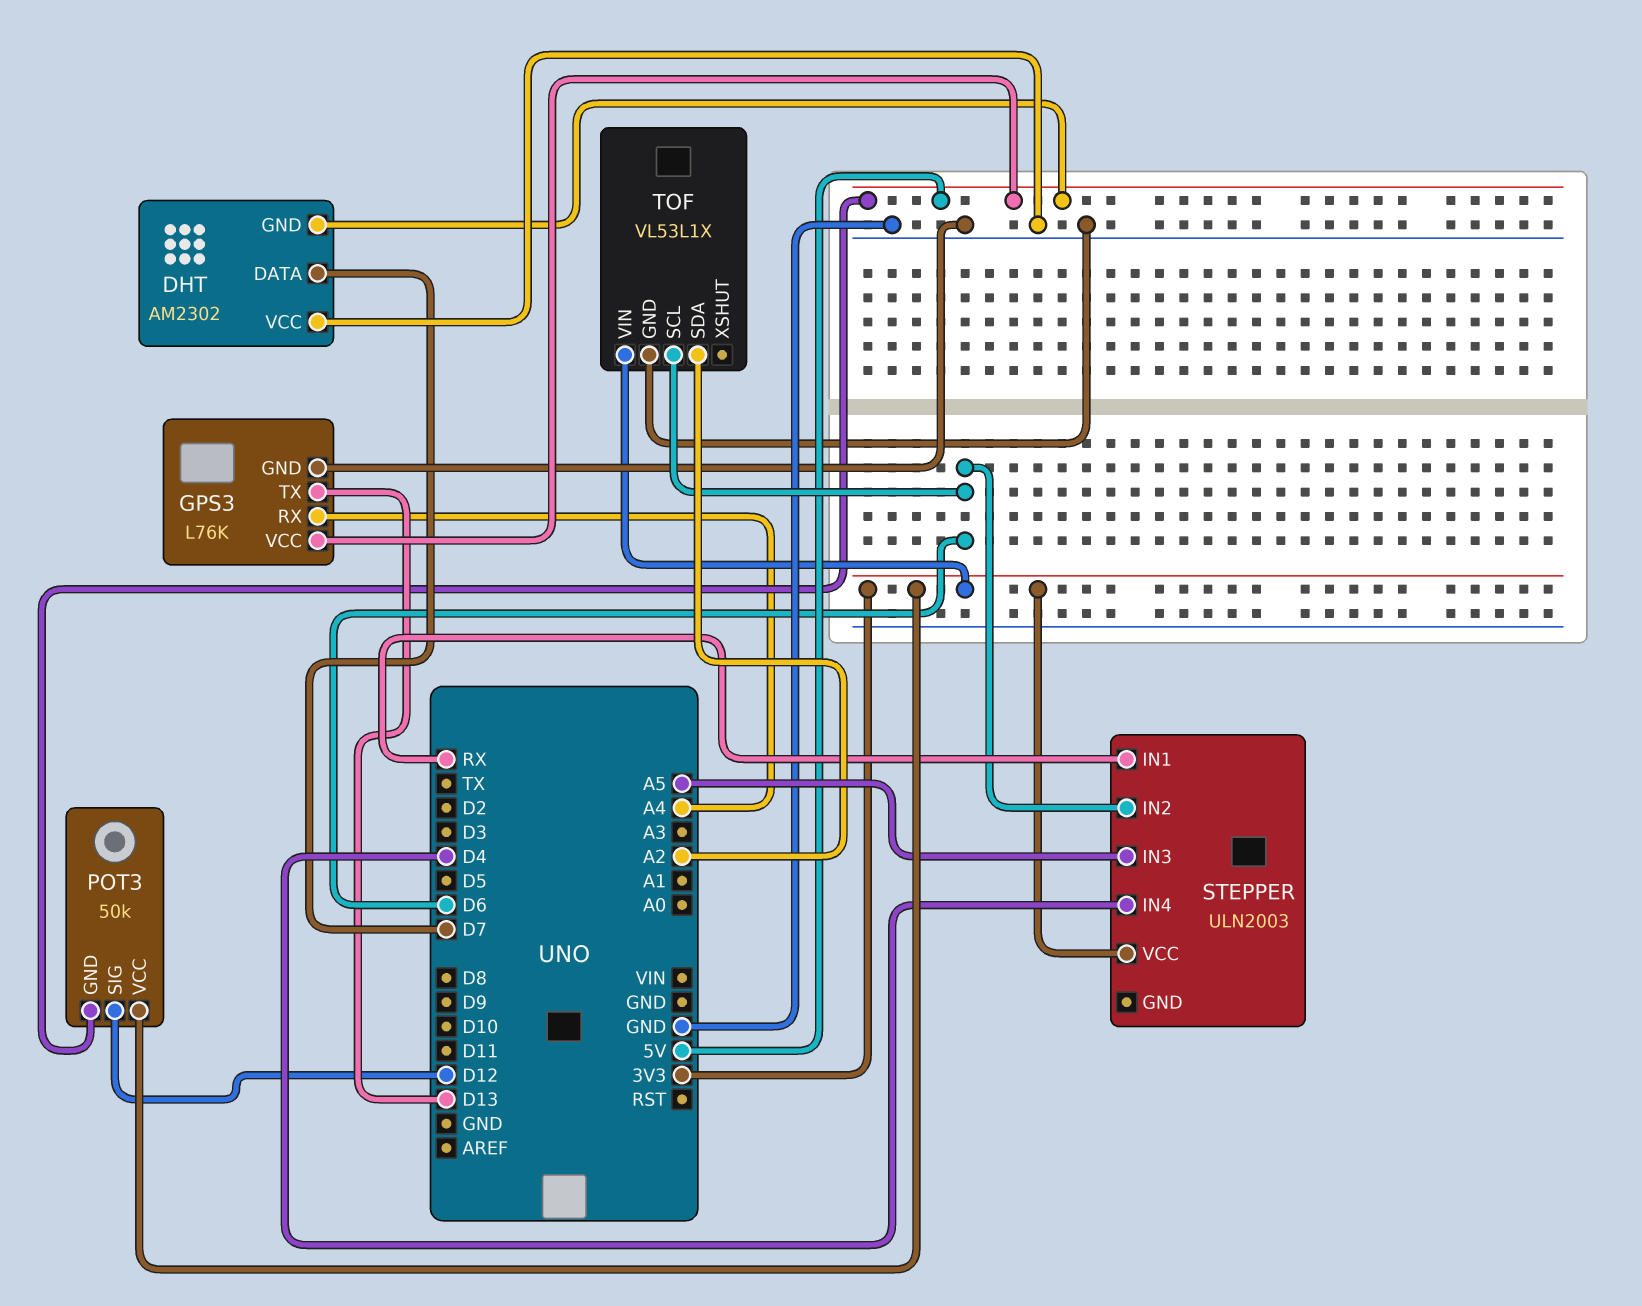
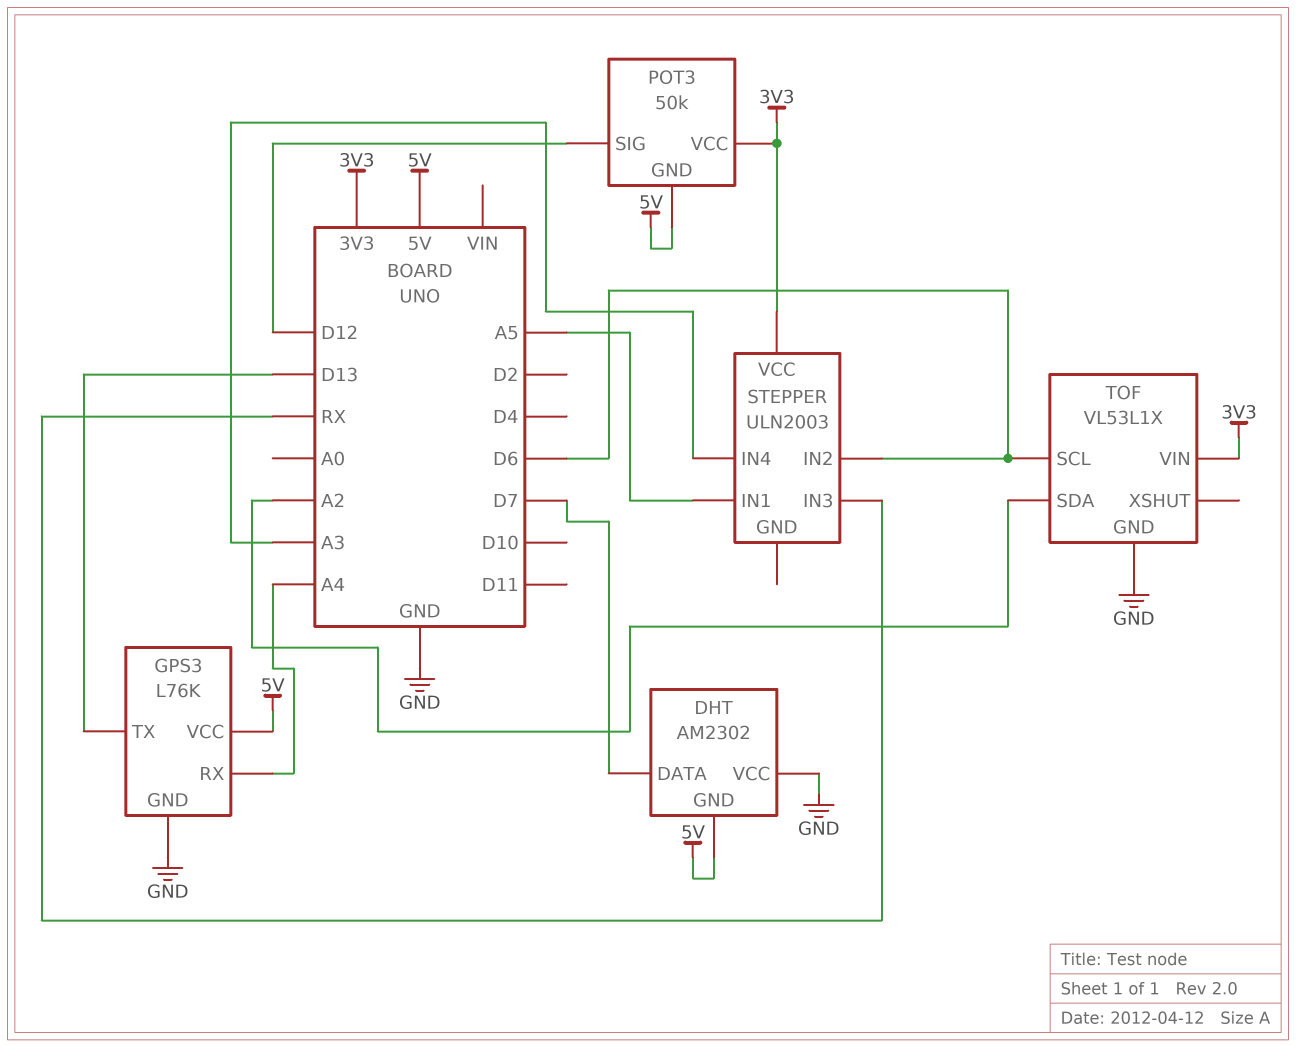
STEPPER pin IN1: RX -> A5
STEPPER pin IN3: A5 -> RX
STEPPER pin IN4: D4 -> A3

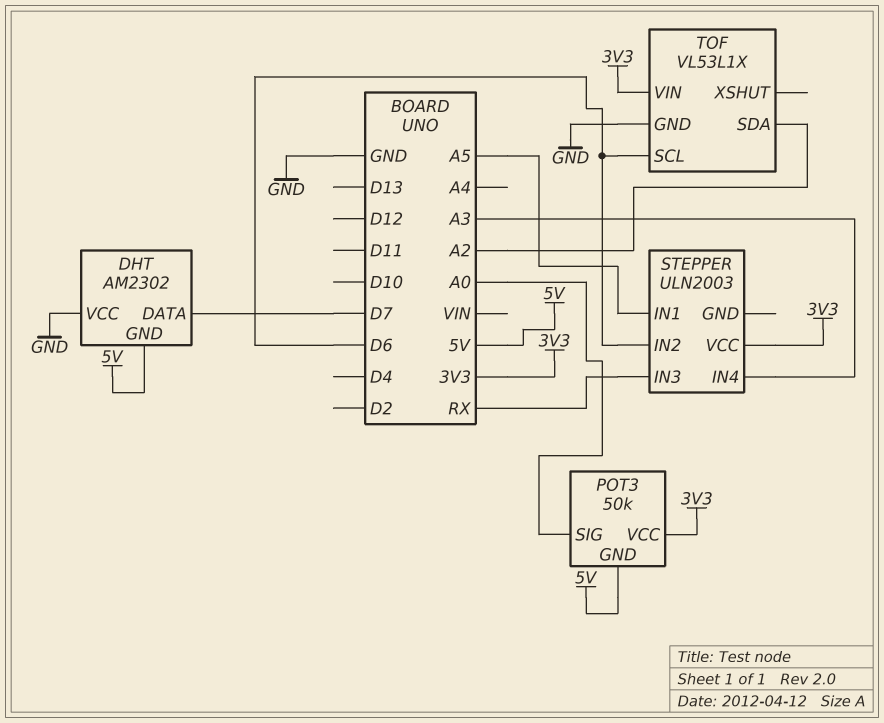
GPS3: L76K -> none
GPS3 pin GND: GND -> none
GPS3 pin RX: A4 -> none
GPS3 pin TX: D13 -> none
GPS3 pin VCC: 5V -> none
POT3 pin SIG: D12 -> A0

